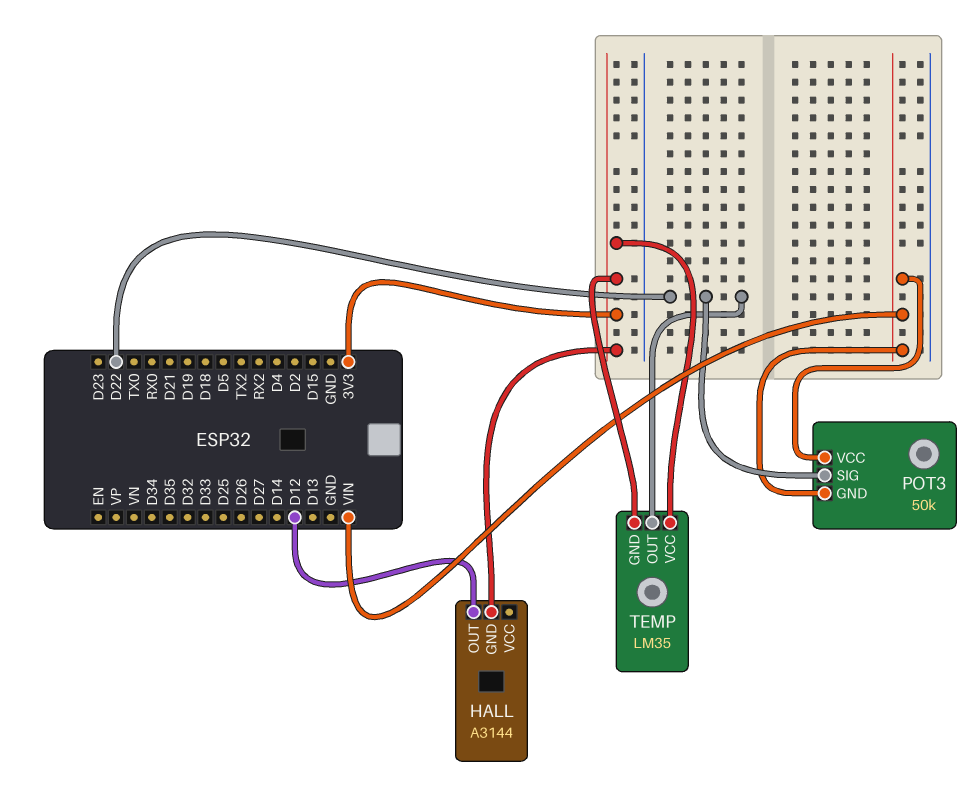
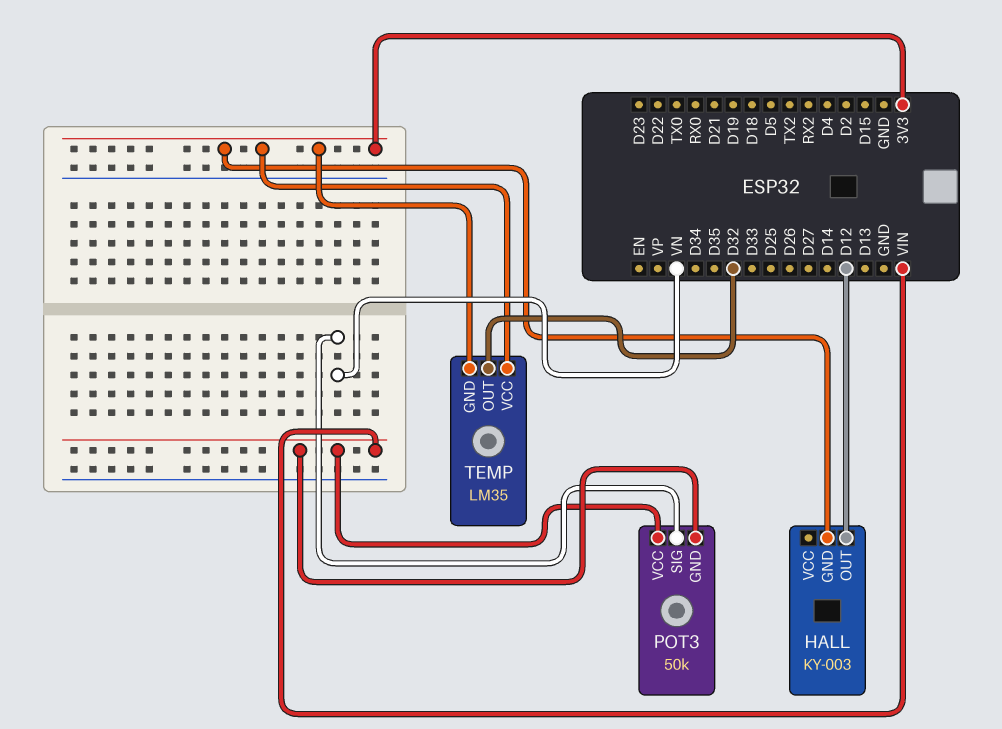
HALL: A3144 -> KY-003
POT3 pin SIG: D22 -> VN
TEMP pin OUT: D22 -> D32

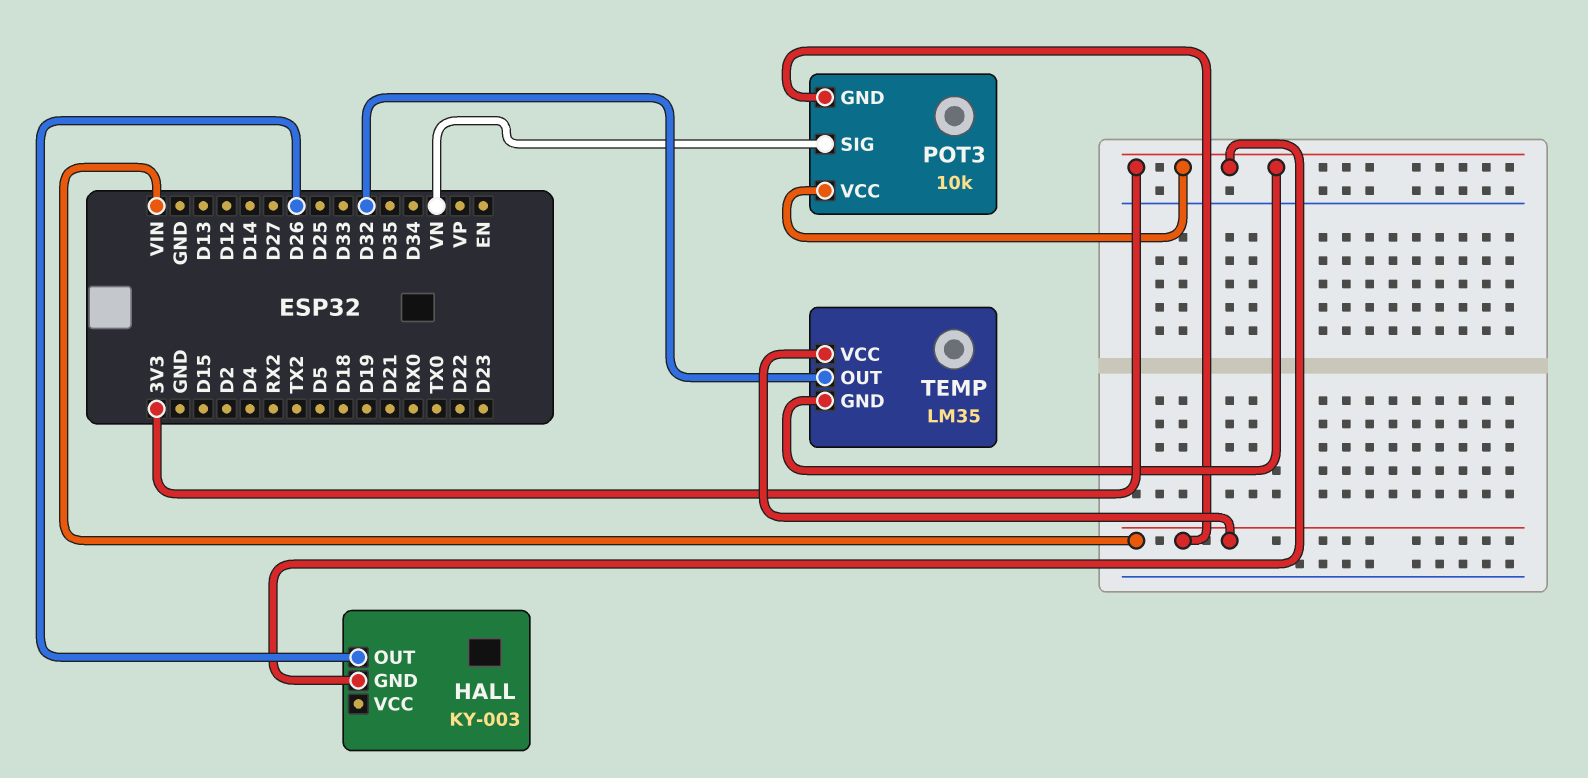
HALL pin OUT: D12 -> D26
POT3: 50k -> 10k
POT3 pin VCC: VIN -> 3V3
TEMP pin VCC: 3V3 -> VIN

